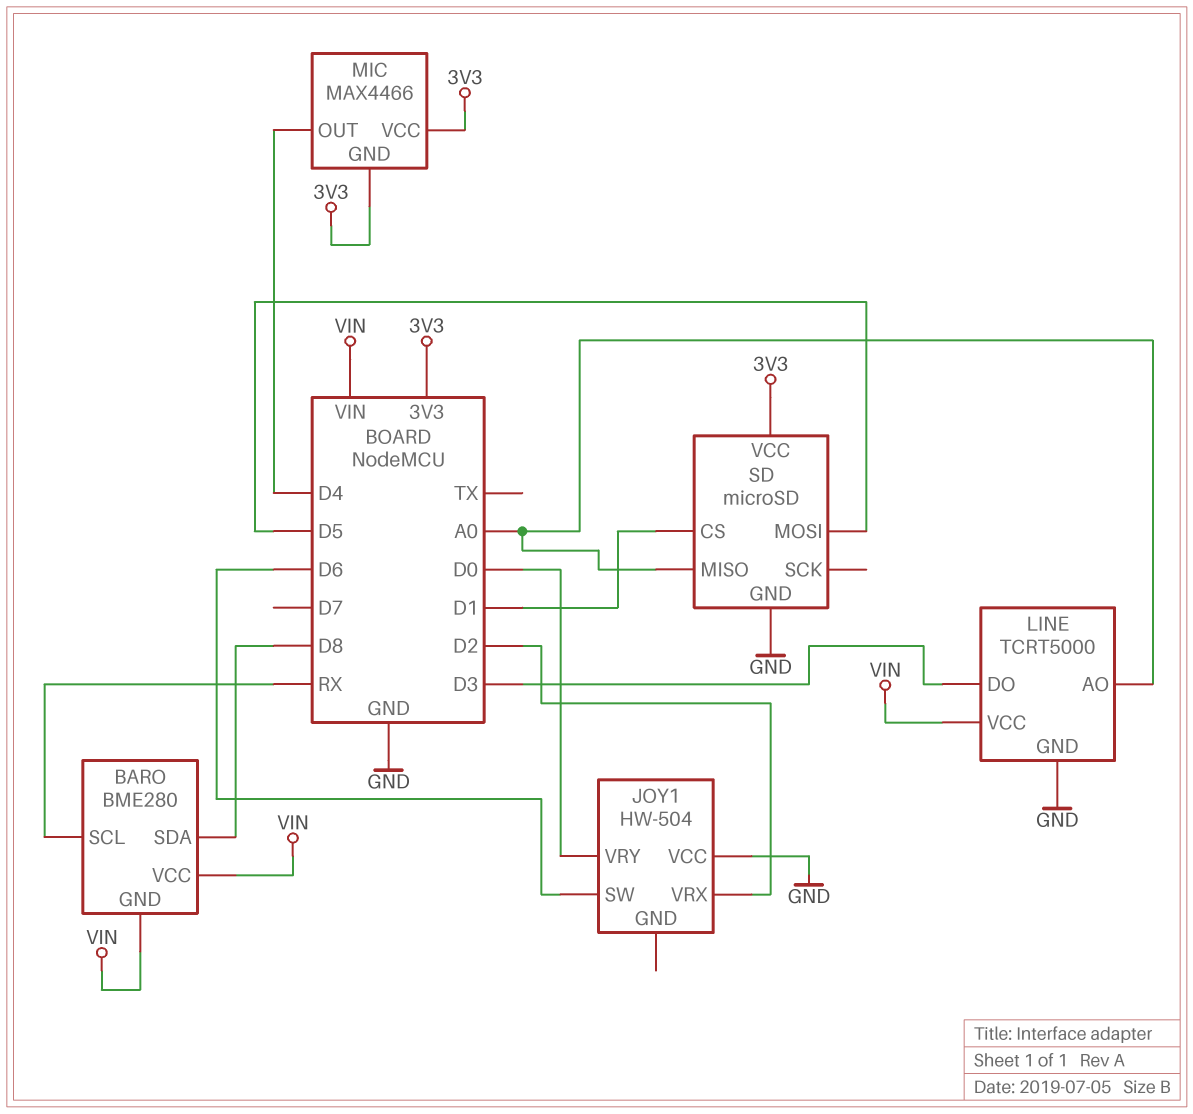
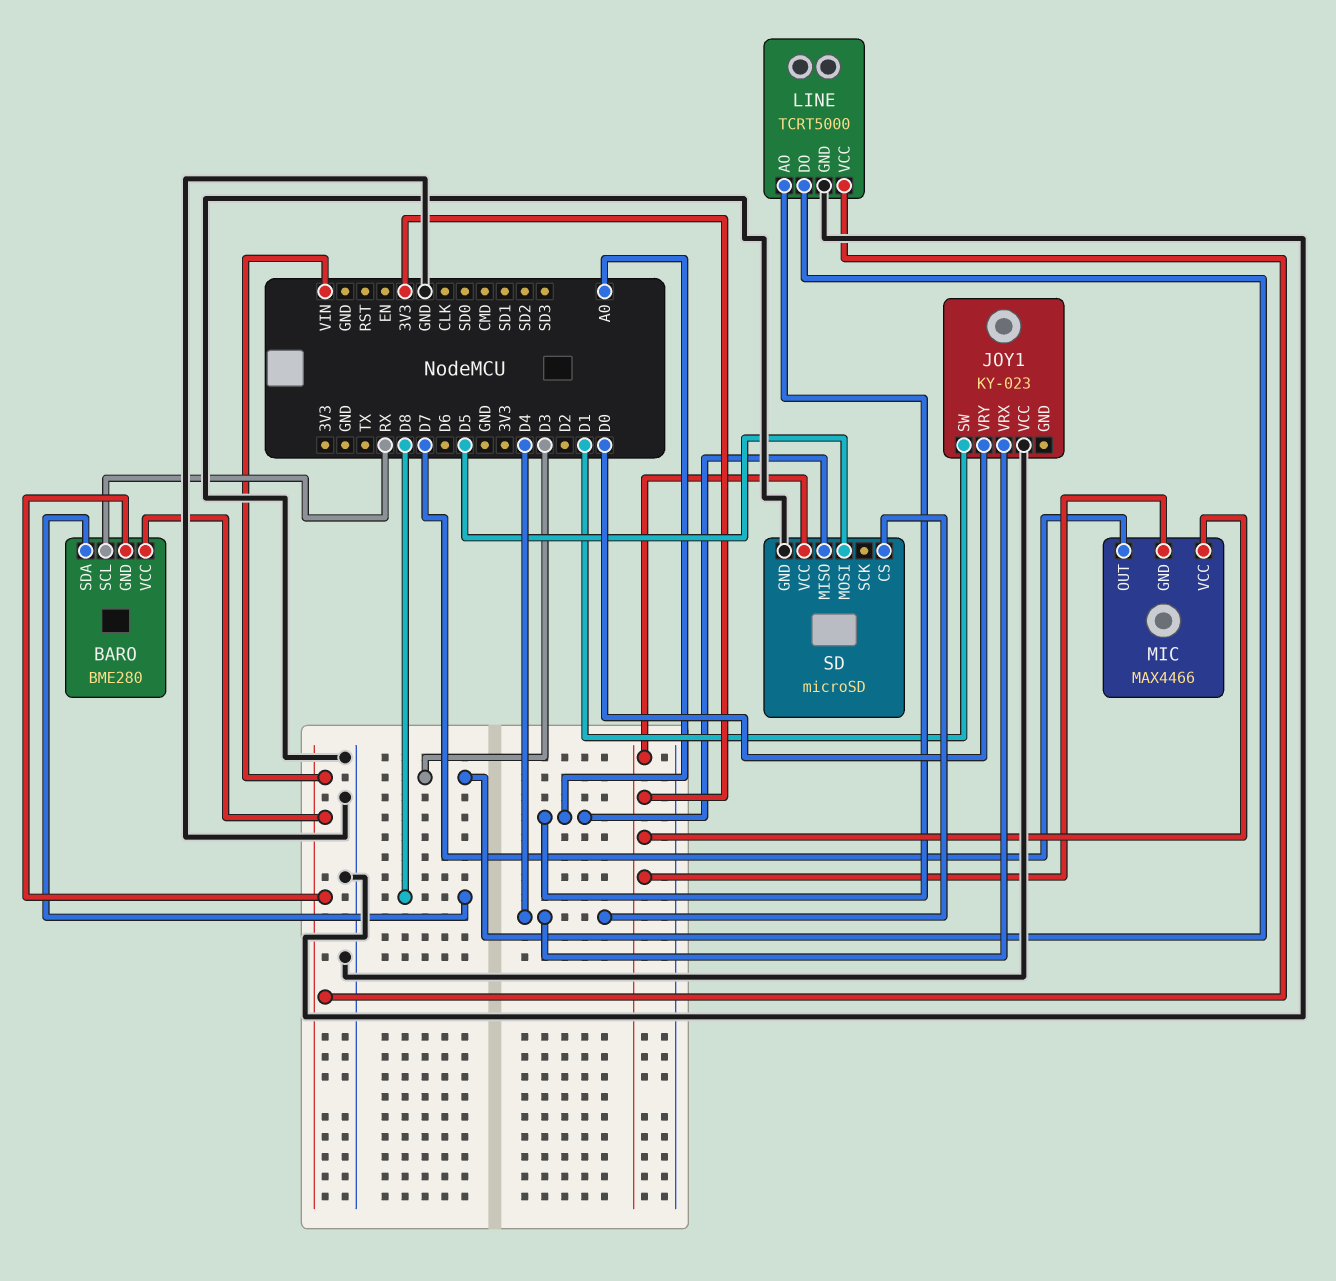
JOY1: HW-504 -> KY-023
JOY1 pin SW: D6 -> D1
JOY1 pin VRX: D2 -> D4
MIC pin OUT: D4 -> D7
SD pin CS: D1 -> D4

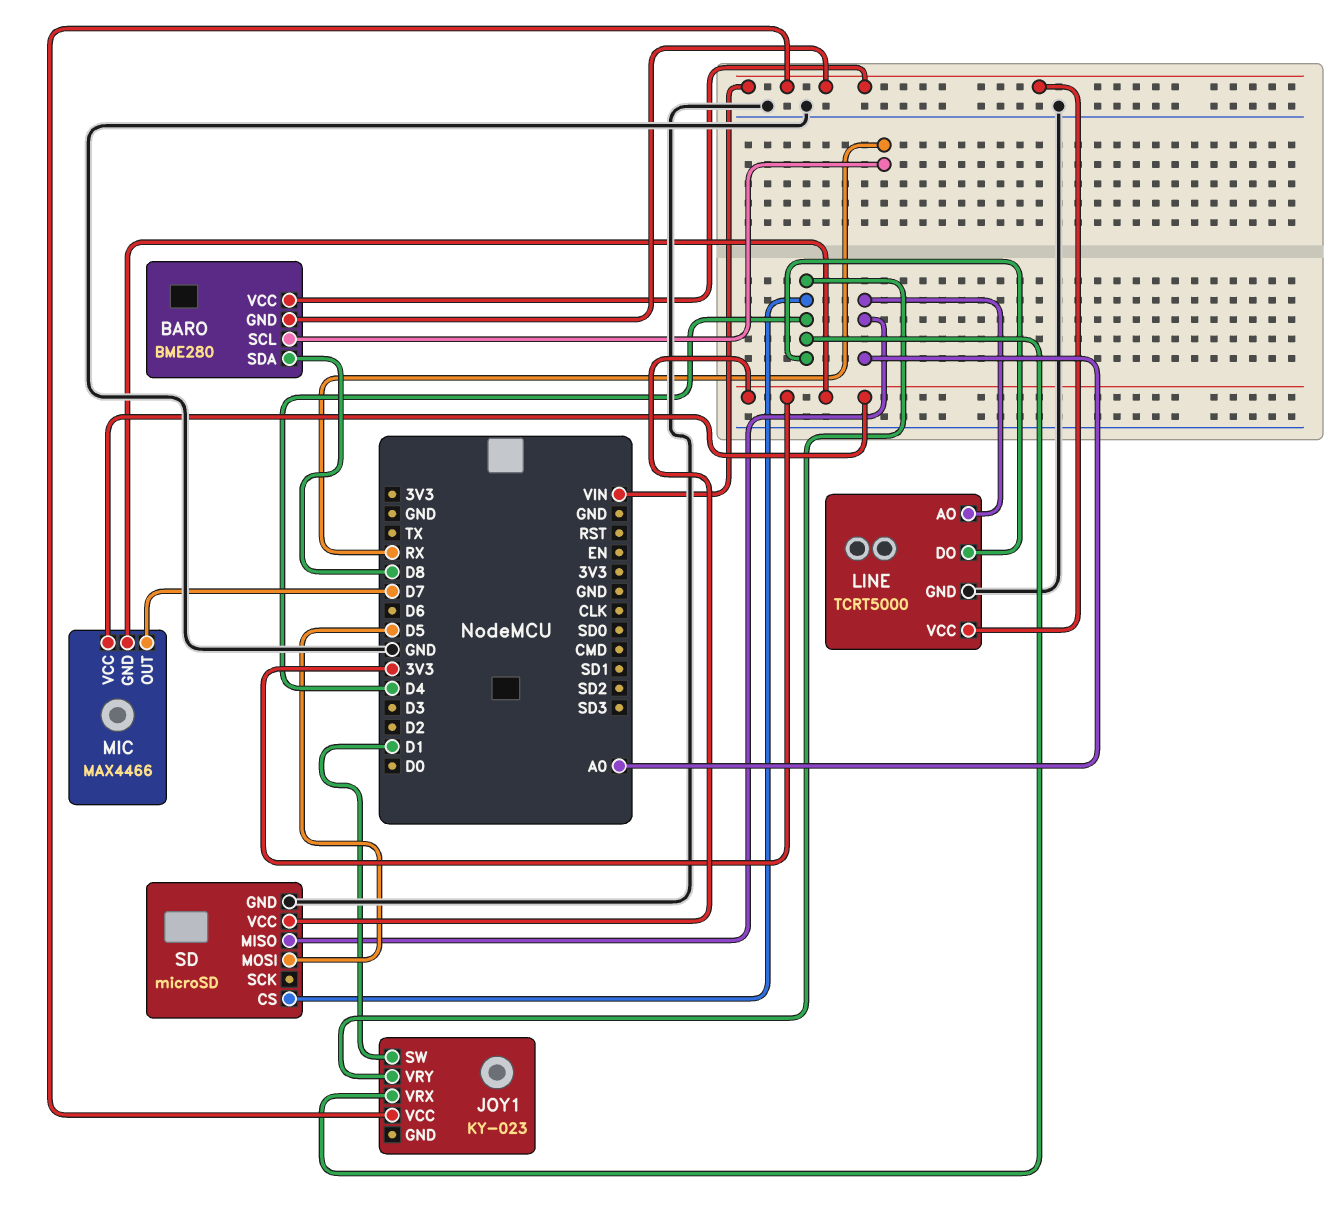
JOY1 pin VCC: GND -> VIN
JOY1 pin VRY: D0 -> D4
LINE pin DO: D3 -> D4

